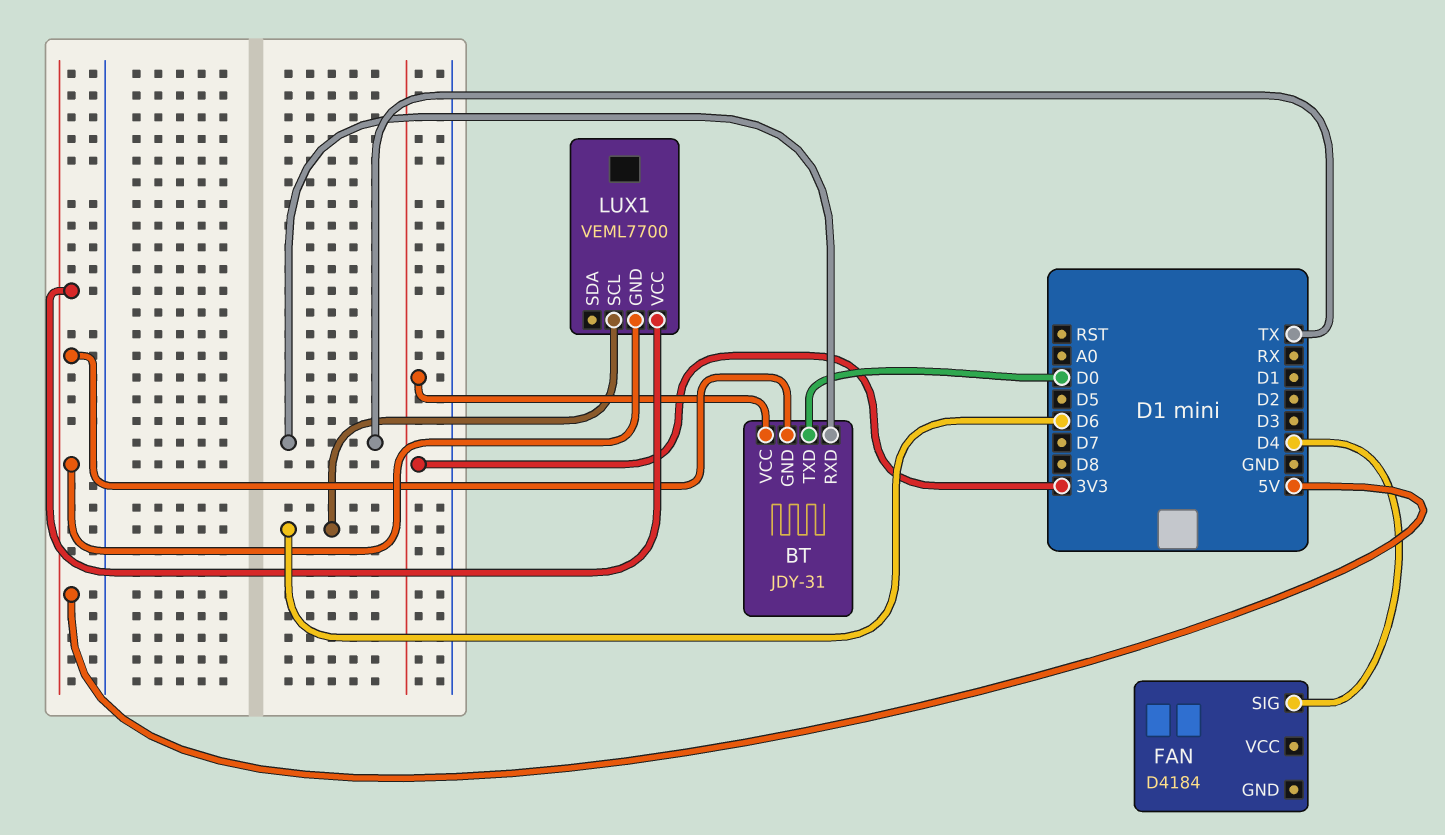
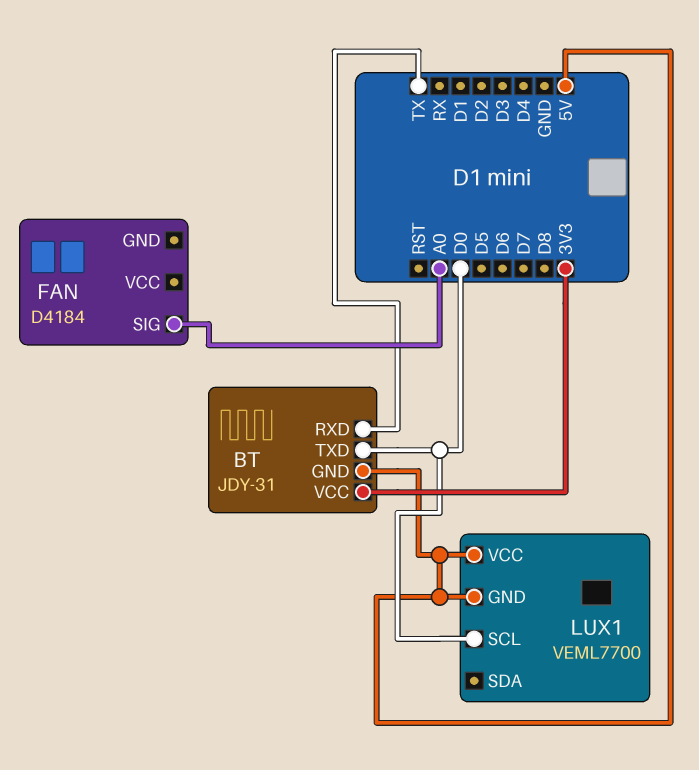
FAN pin SIG: D4 -> A0
LUX1 pin SCL: D6 -> D0

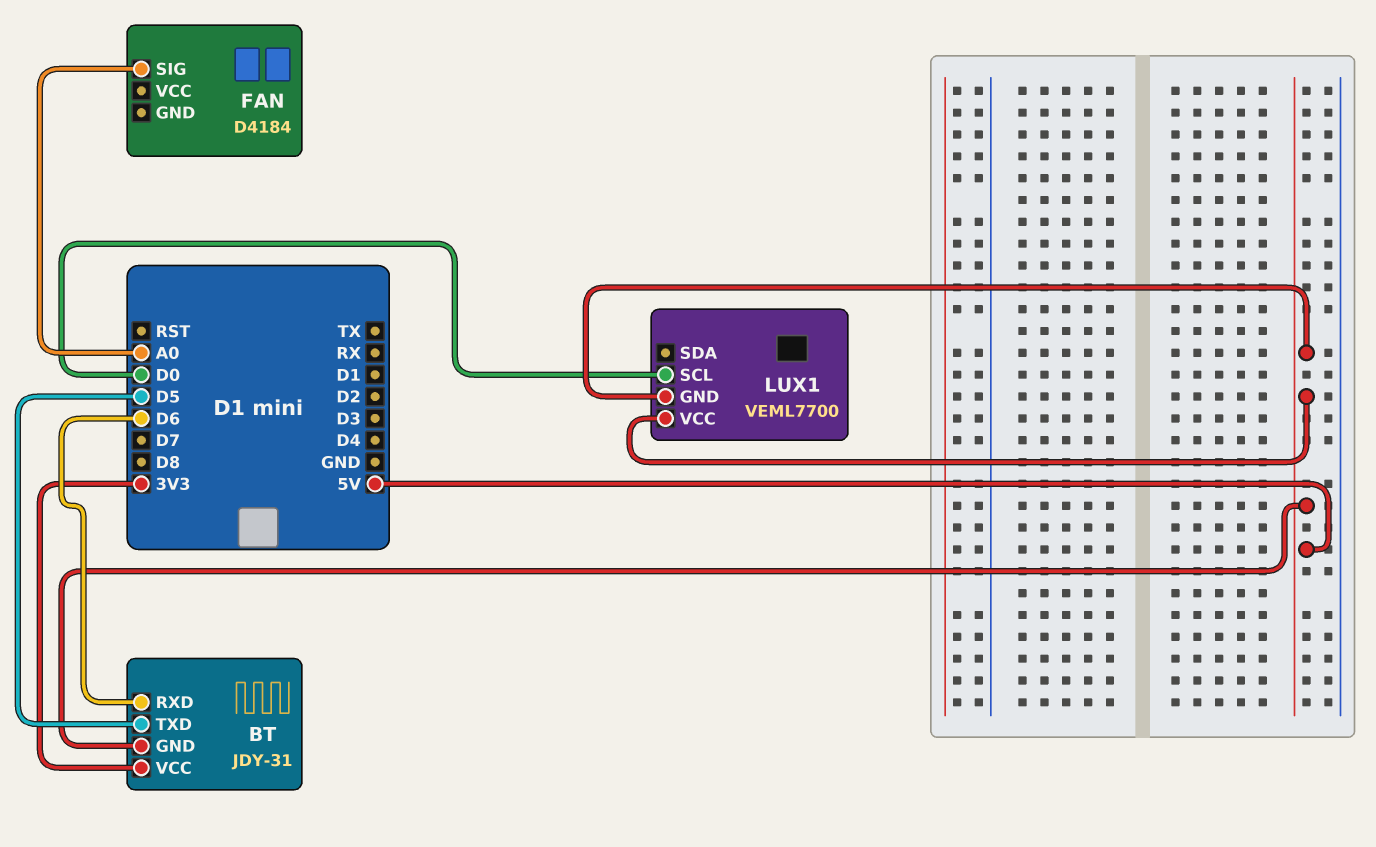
BT pin RXD: TX -> D6
BT pin TXD: D0 -> D5

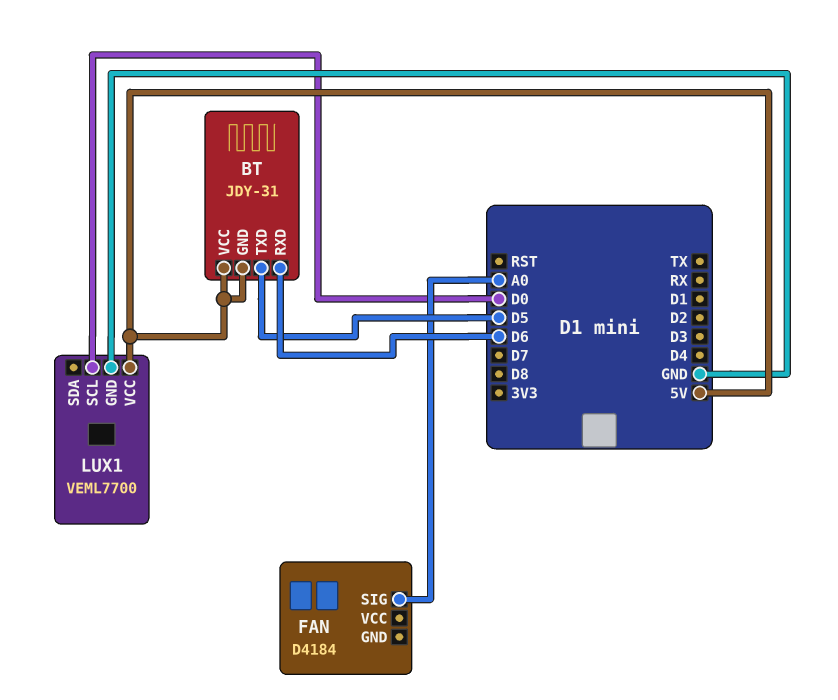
BT pin VCC: 3V3 -> 5V
LUX1 pin GND: 5V -> GND

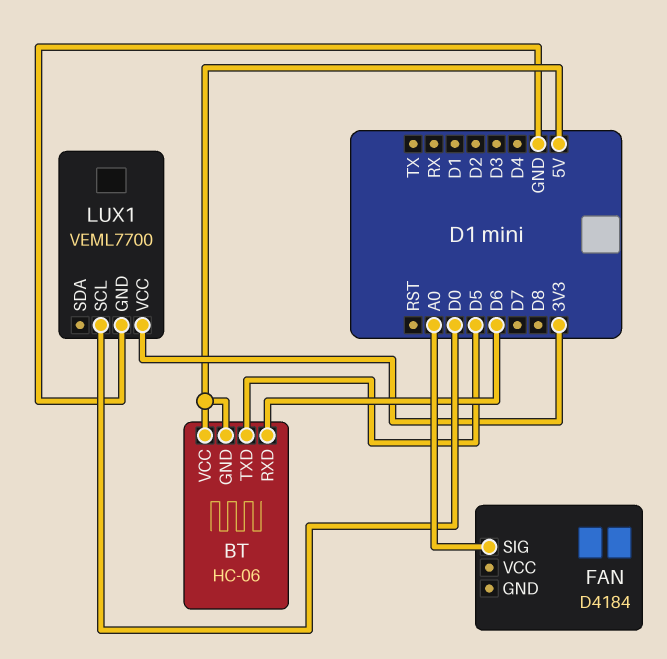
BT: JDY-31 -> HC-06
LUX1 pin VCC: 5V -> 3V3

